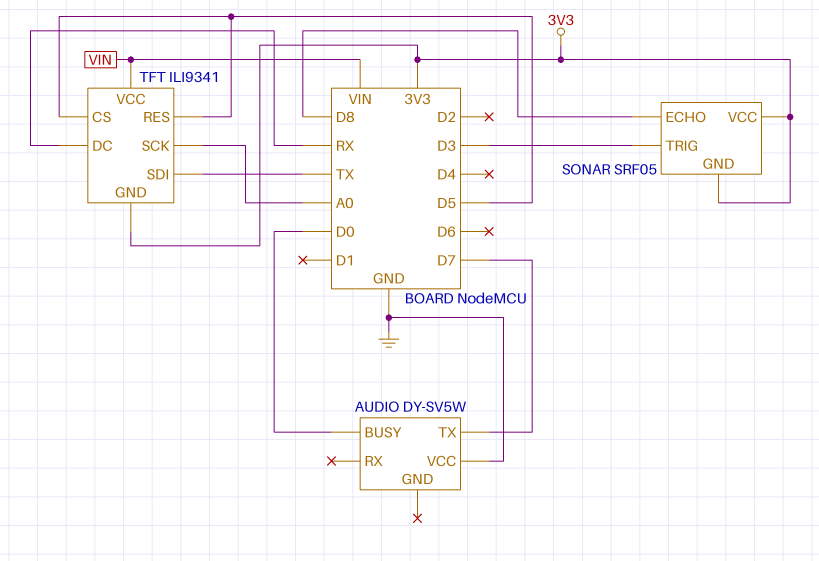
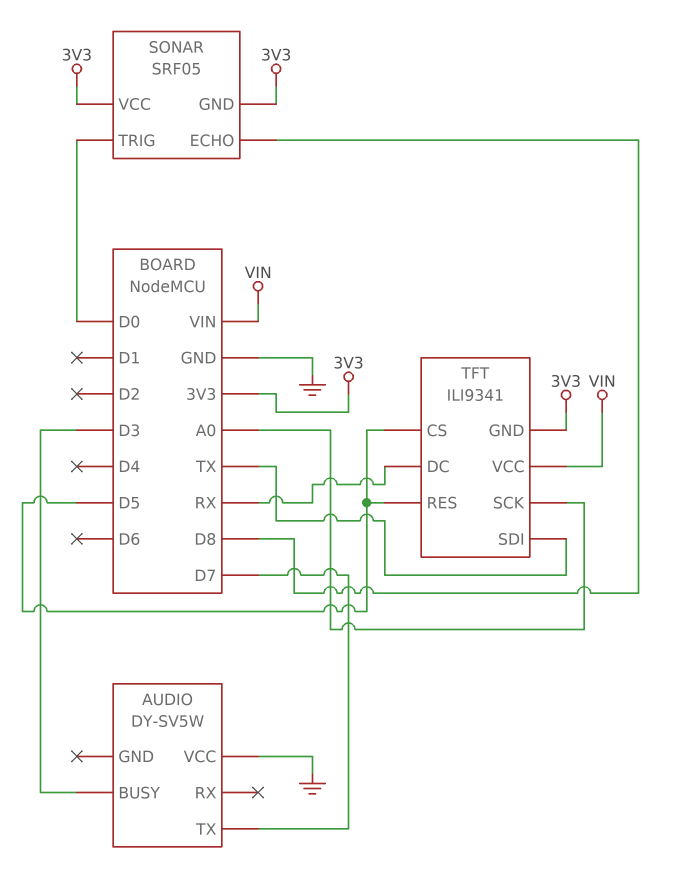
AUDIO pin BUSY: D0 -> D3
SONAR pin TRIG: D3 -> D0

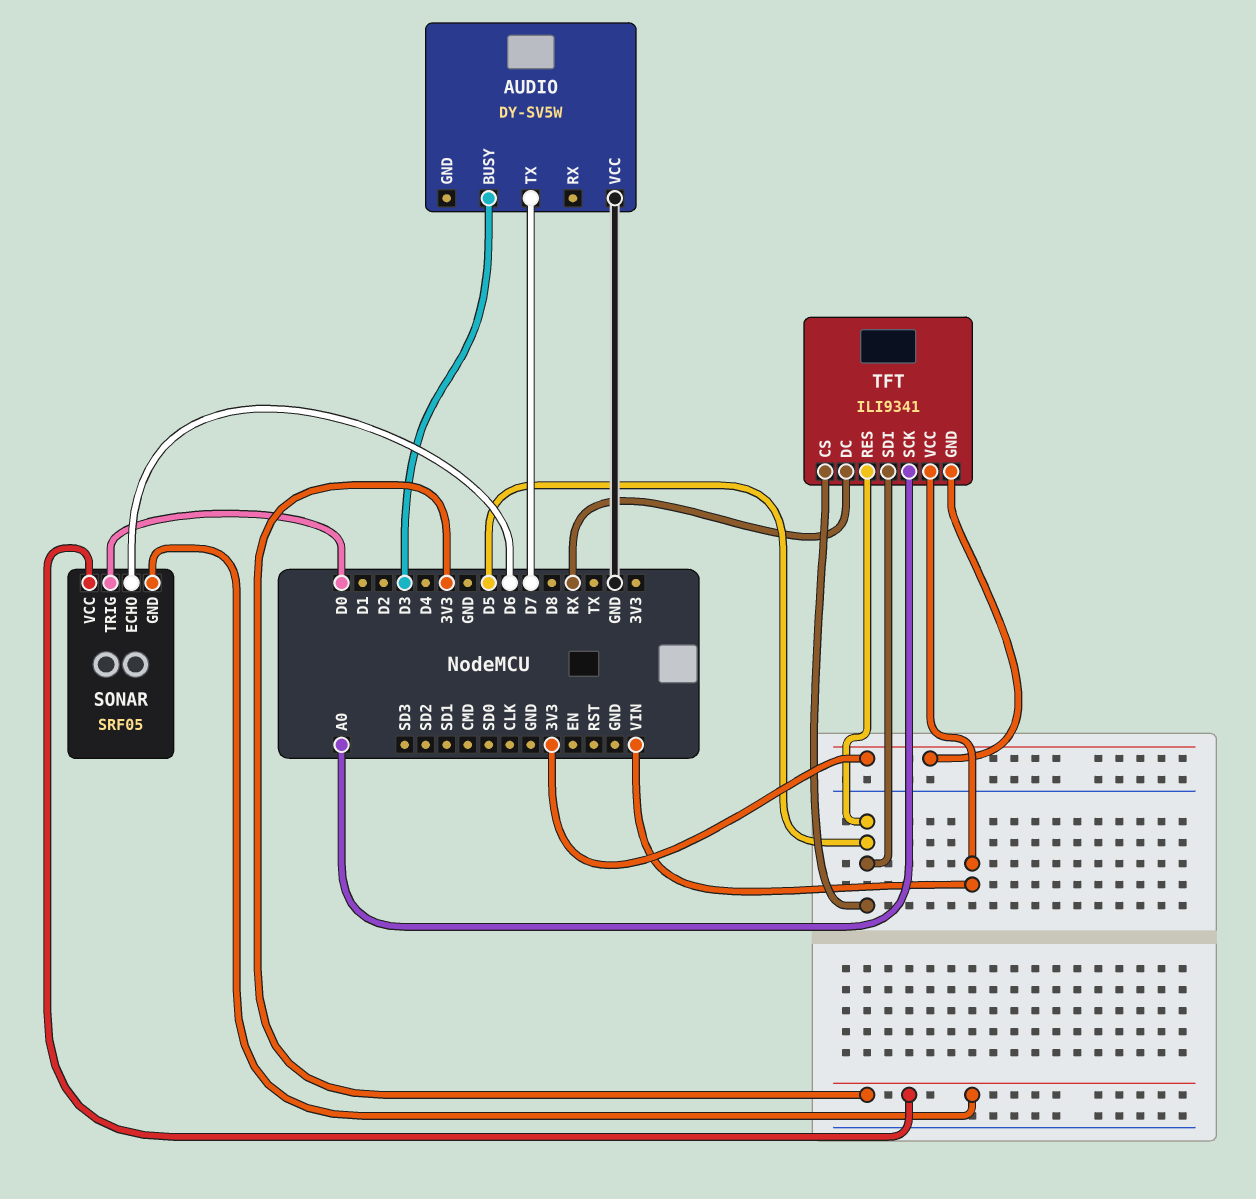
SONAR pin ECHO: D8 -> D6
TFT pin SDI: TX -> D5

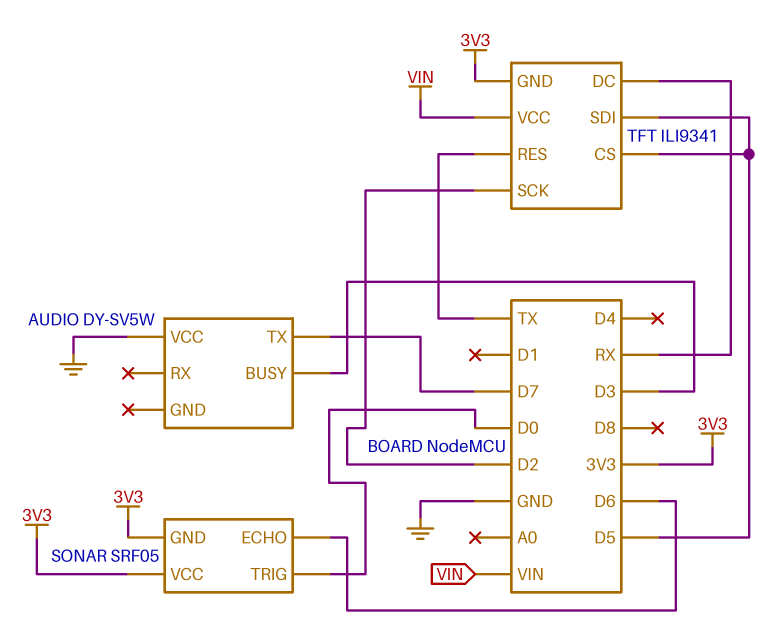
TFT pin RES: D5 -> TX
TFT pin SCK: A0 -> D2

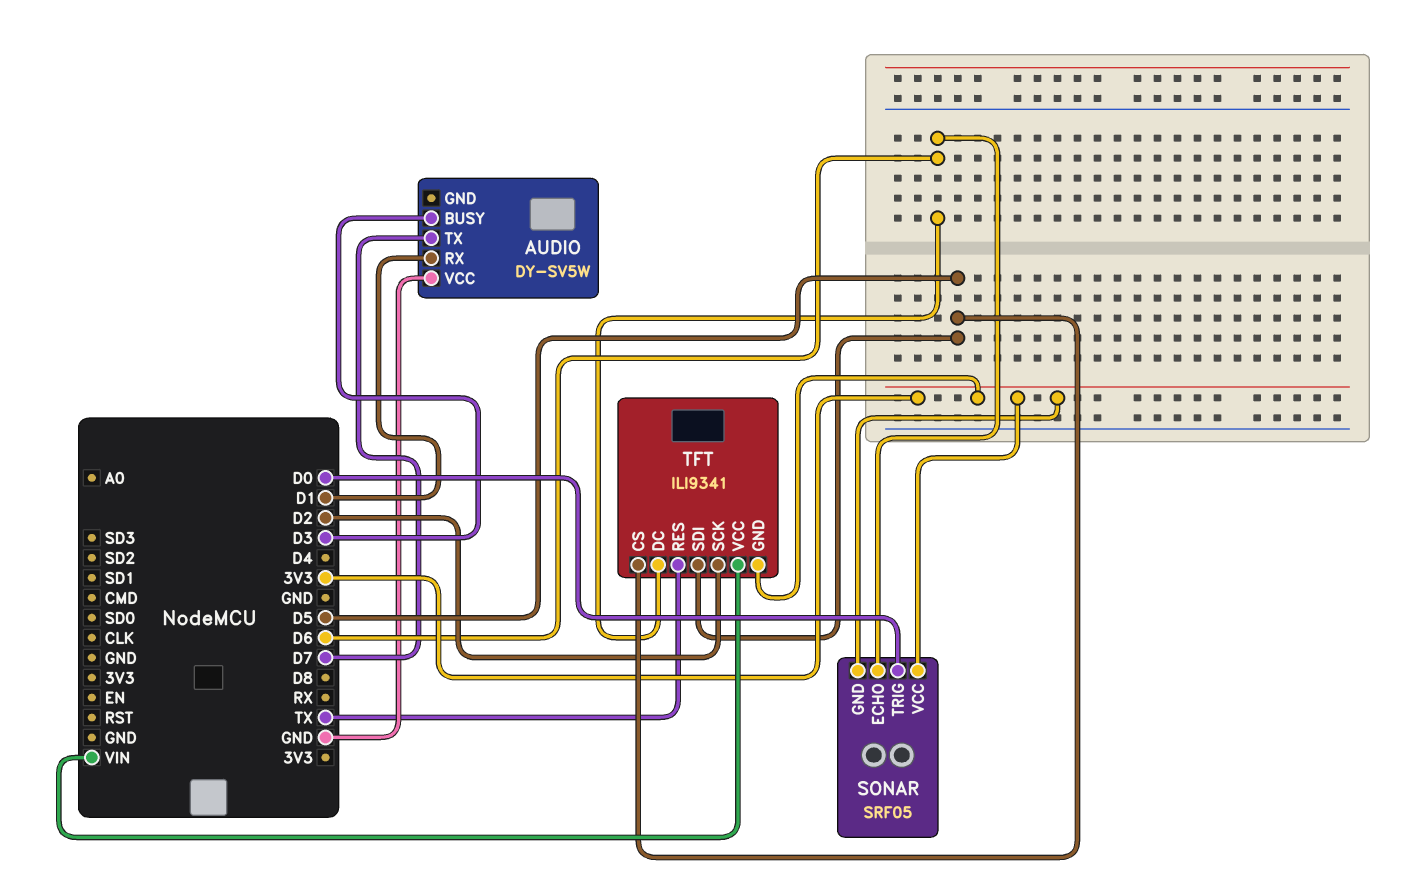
AUDIO pin RX: none -> D1
TFT pin DC: RX -> D6

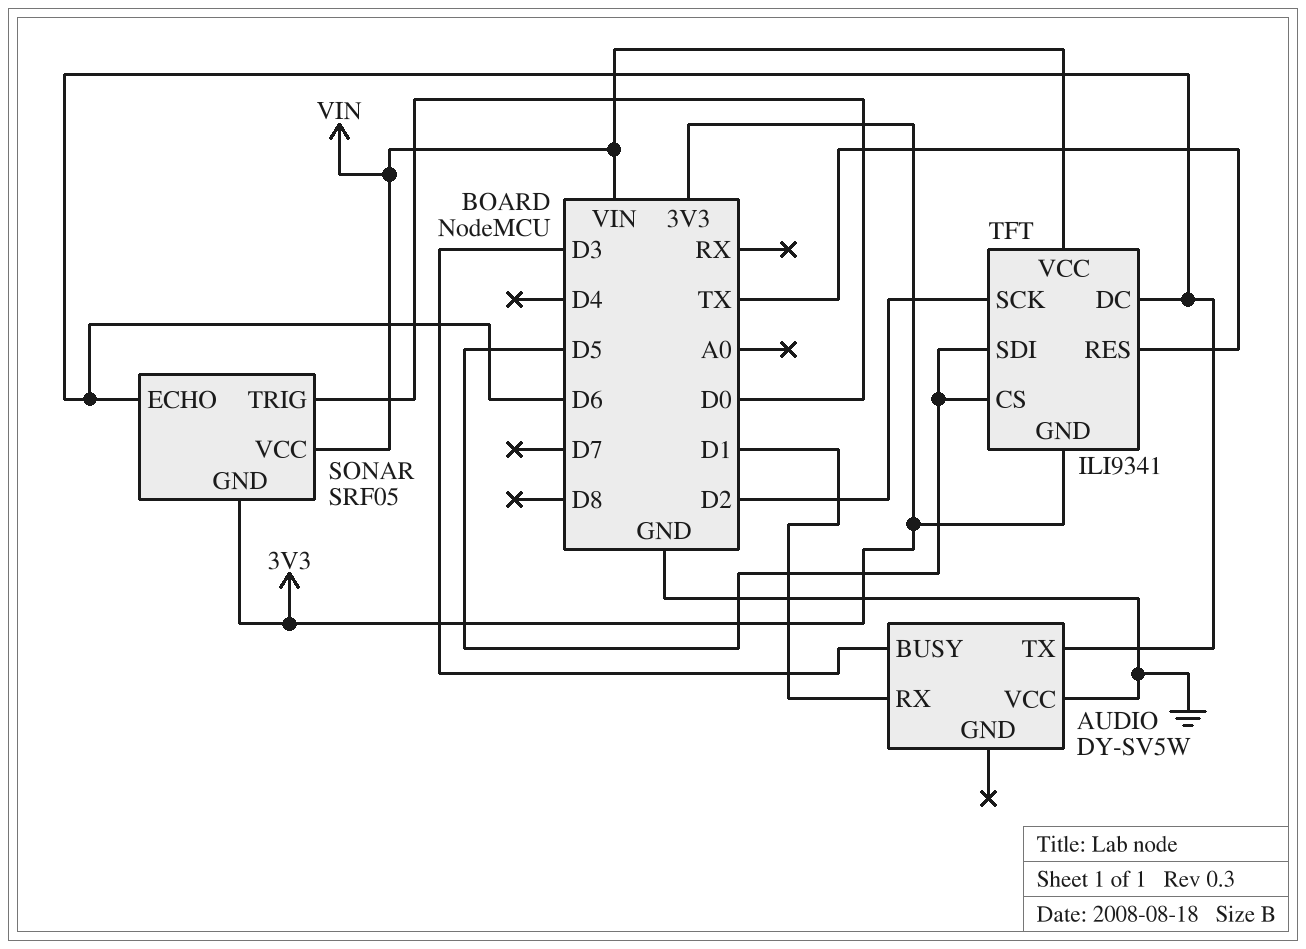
AUDIO pin TX: D7 -> D6
SONAR pin VCC: 3V3 -> VIN

